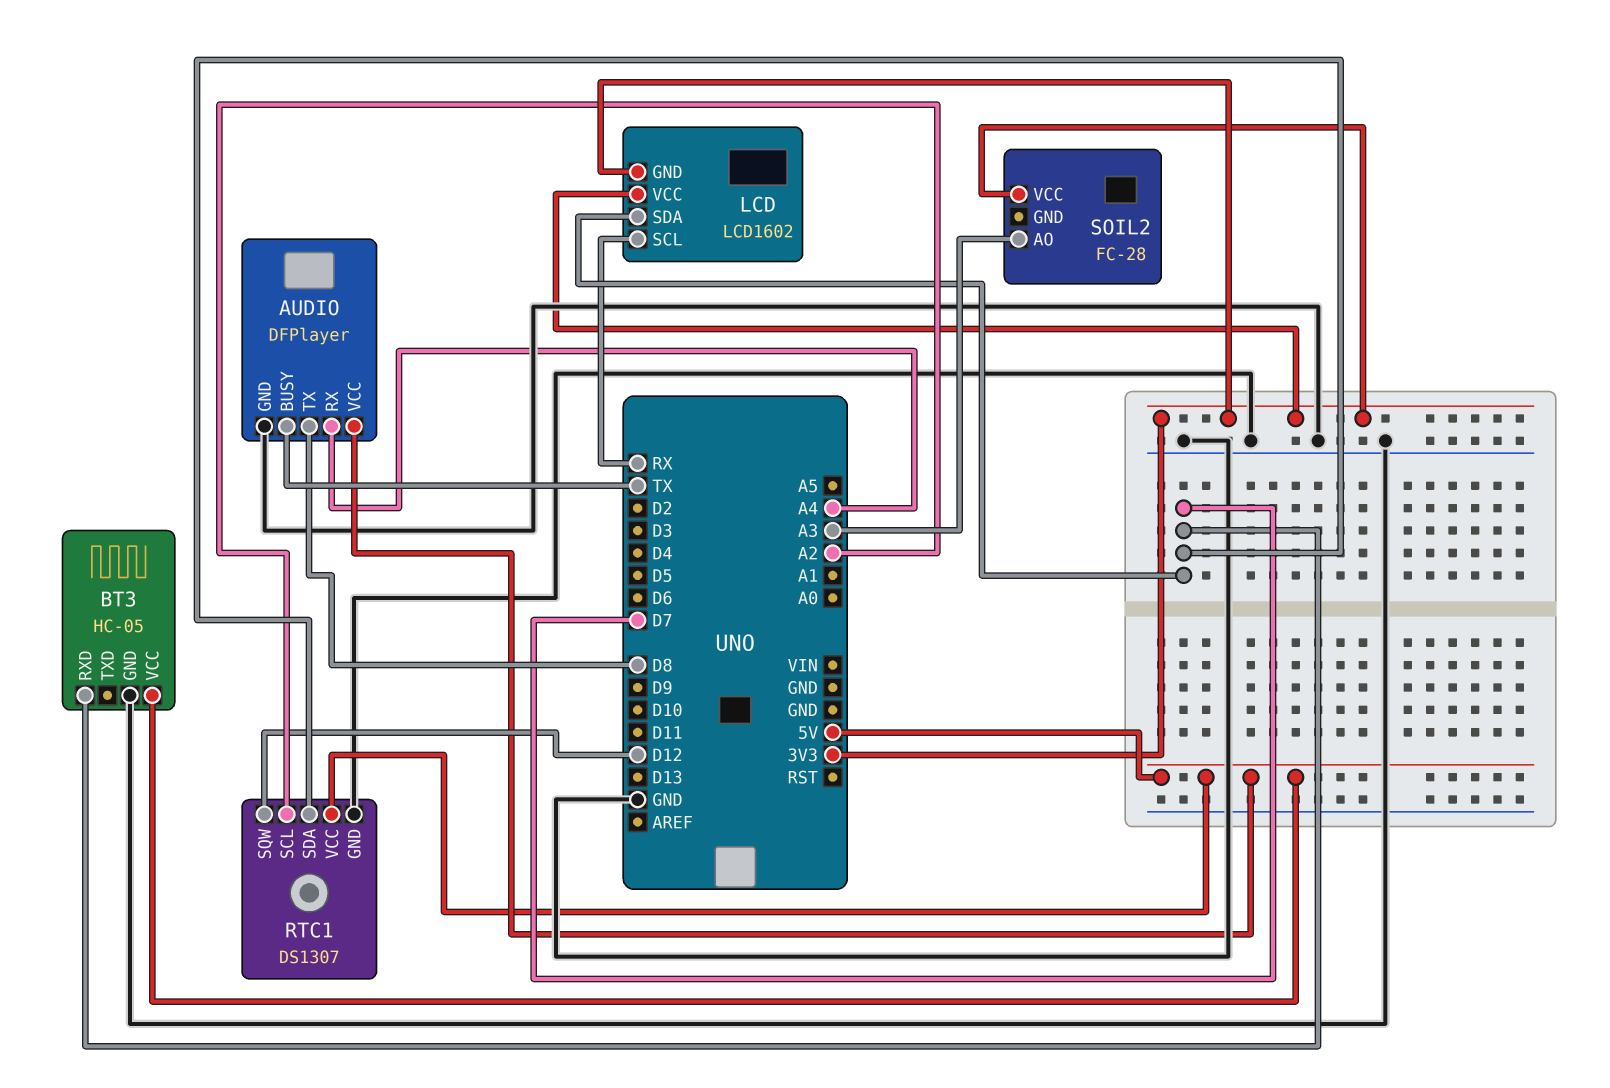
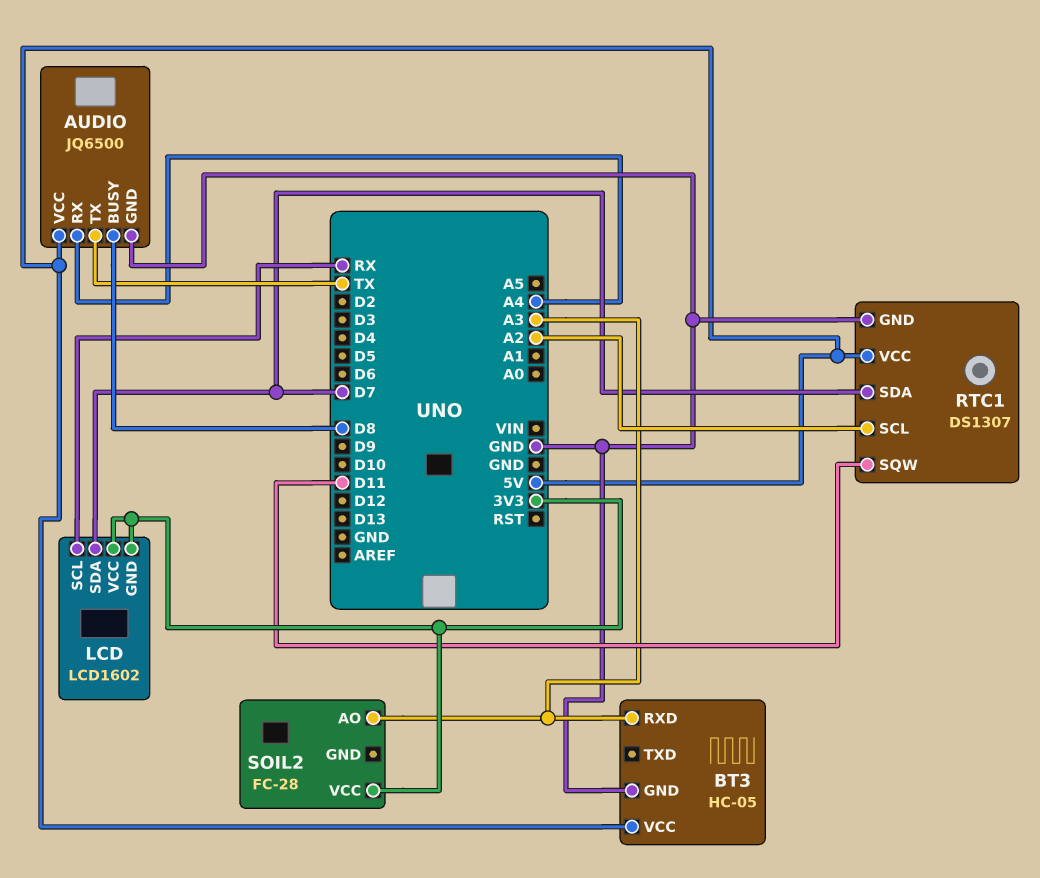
AUDIO: DFPlayer -> JQ6500
AUDIO pin BUSY: TX -> D8
AUDIO pin TX: D8 -> TX
BT3 pin RXD: D7 -> A3
RTC1 pin SQW: D12 -> D11

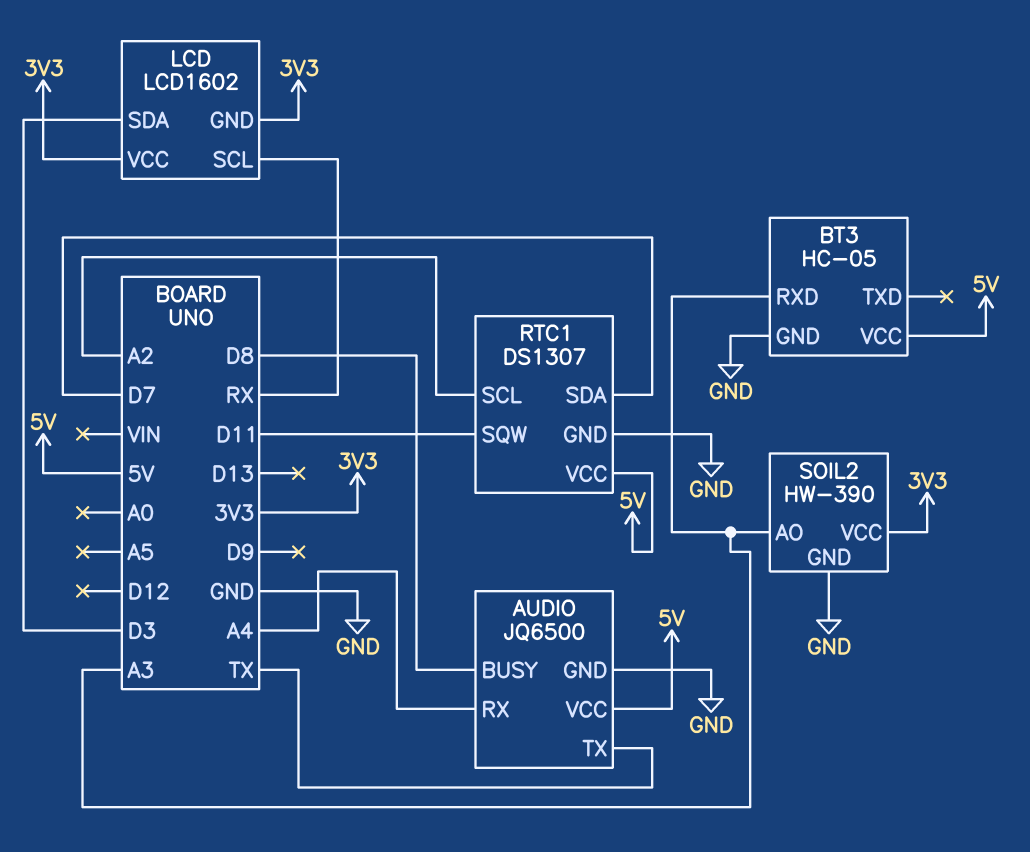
LCD pin SDA: D7 -> D3
SOIL2: FC-28 -> HW-390
SOIL2 pin GND: none -> GND

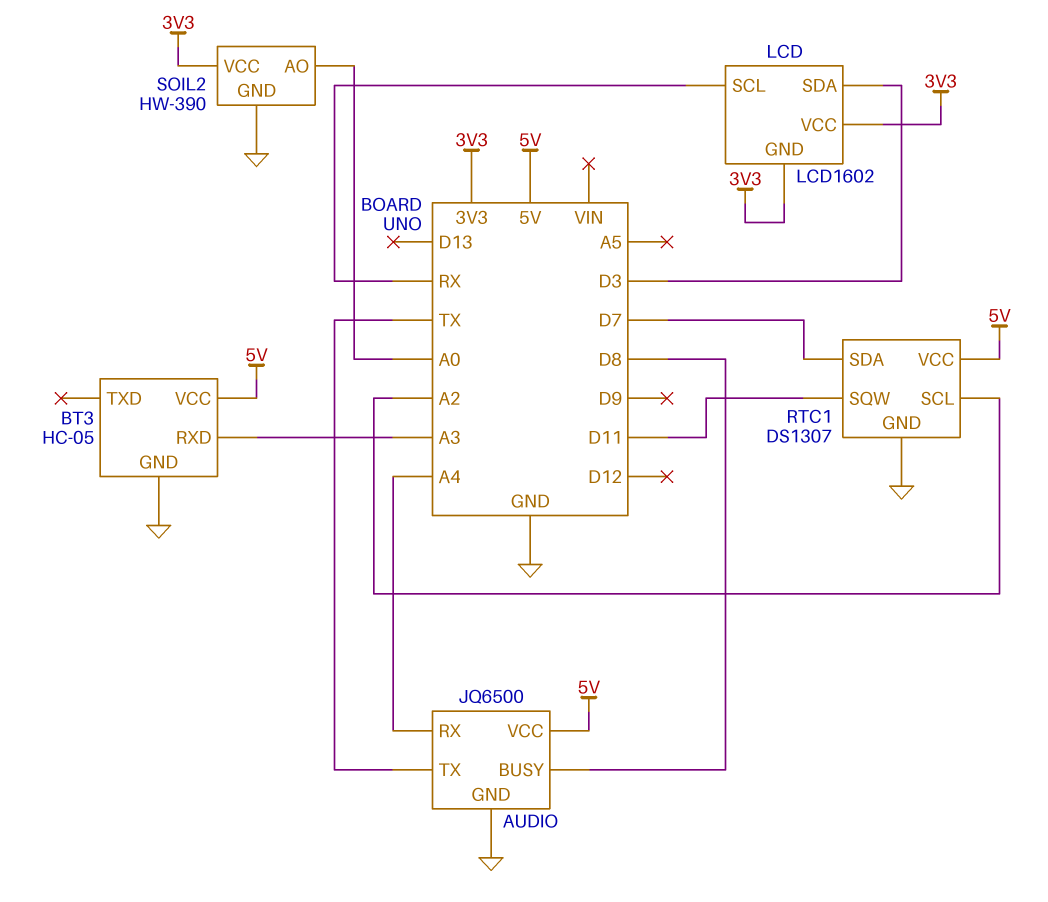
SOIL2 pin AO: A3 -> A0

